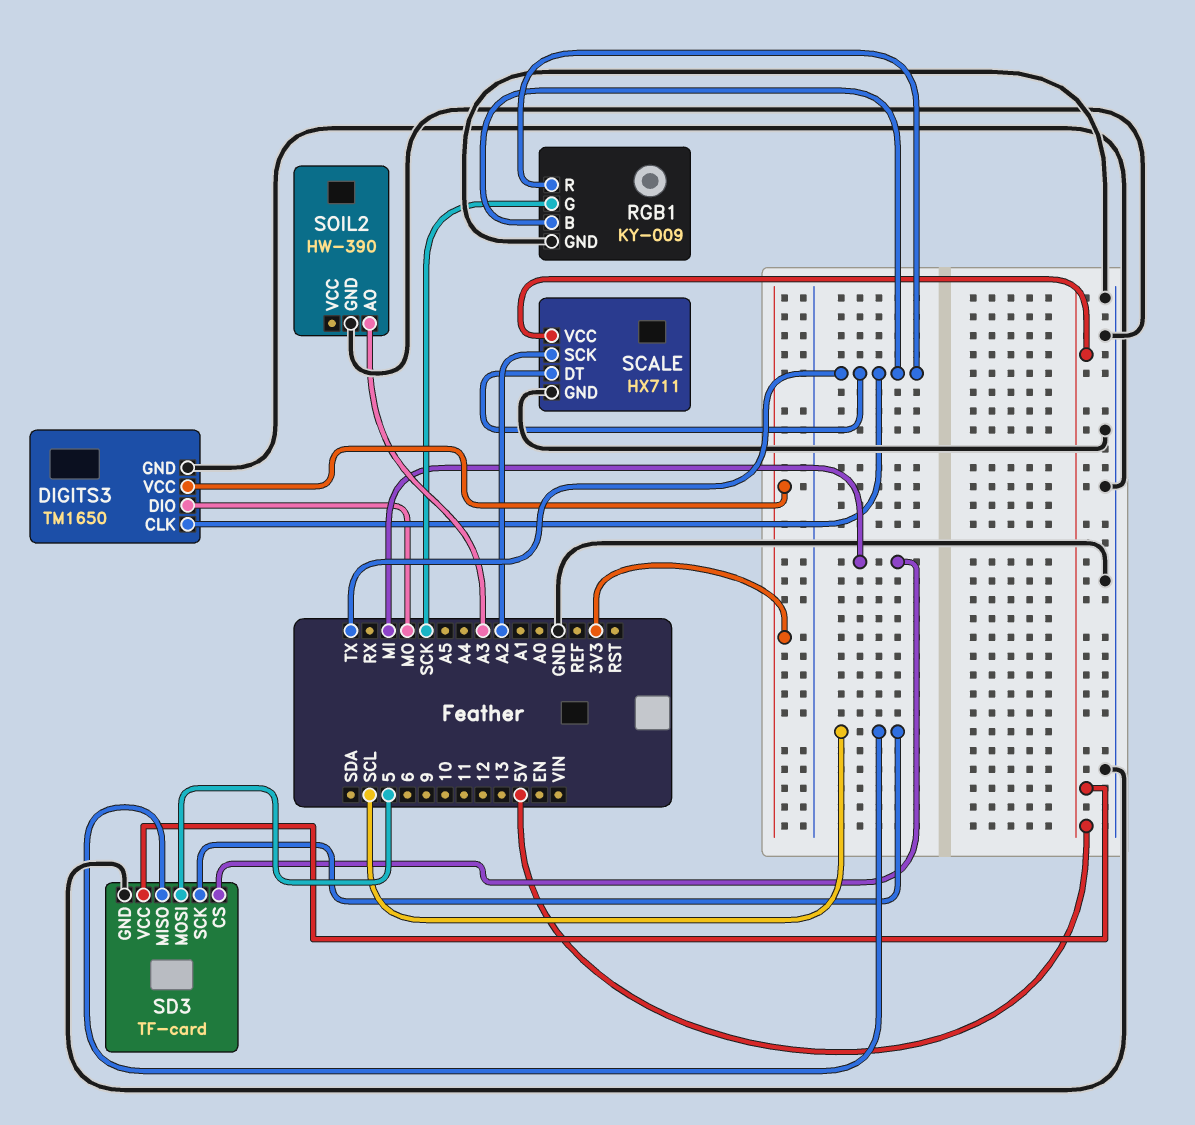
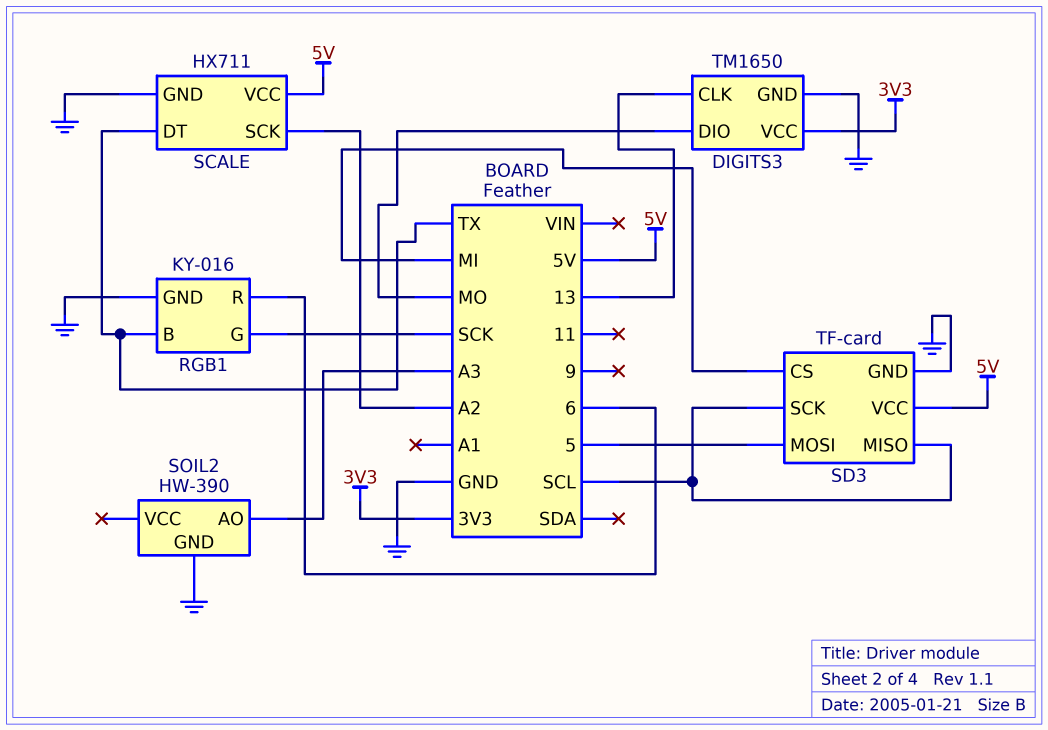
DIGITS3 pin CLK: TX -> 13
RGB1: KY-009 -> KY-016
RGB1 pin R: TX -> 6

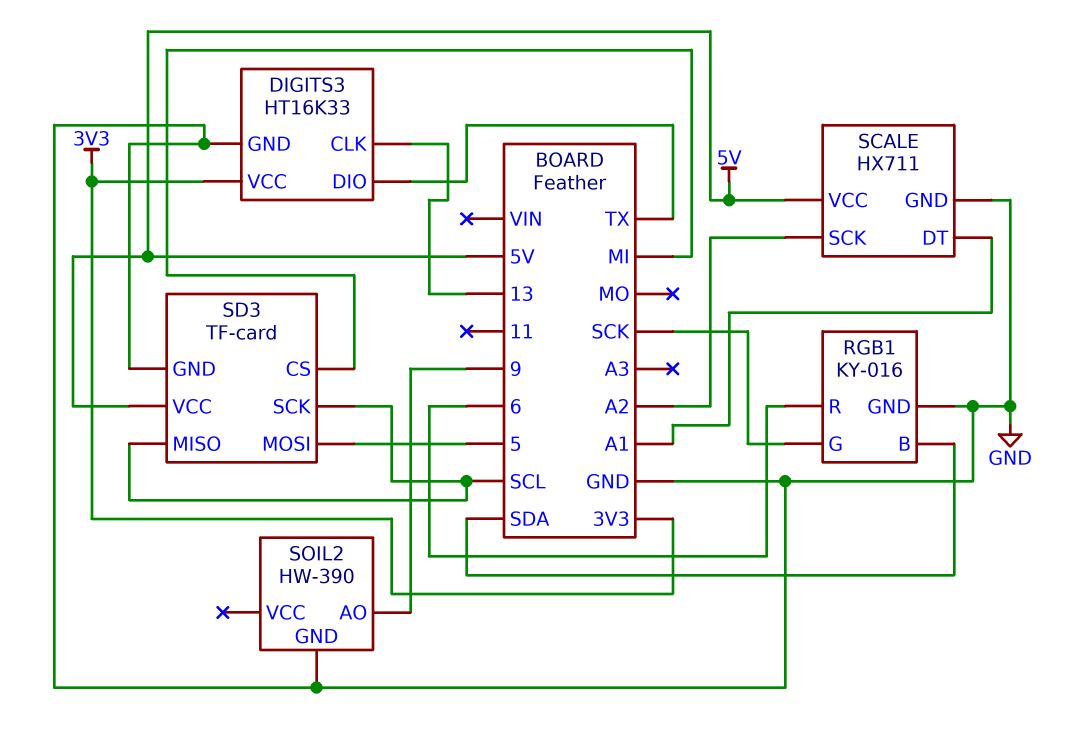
DIGITS3: TM1650 -> HT16K33
DIGITS3 pin DIO: MO -> TX
RGB1 pin B: TX -> SDA
SCALE pin DT: TX -> A1
SOIL2 pin AO: A3 -> 9

